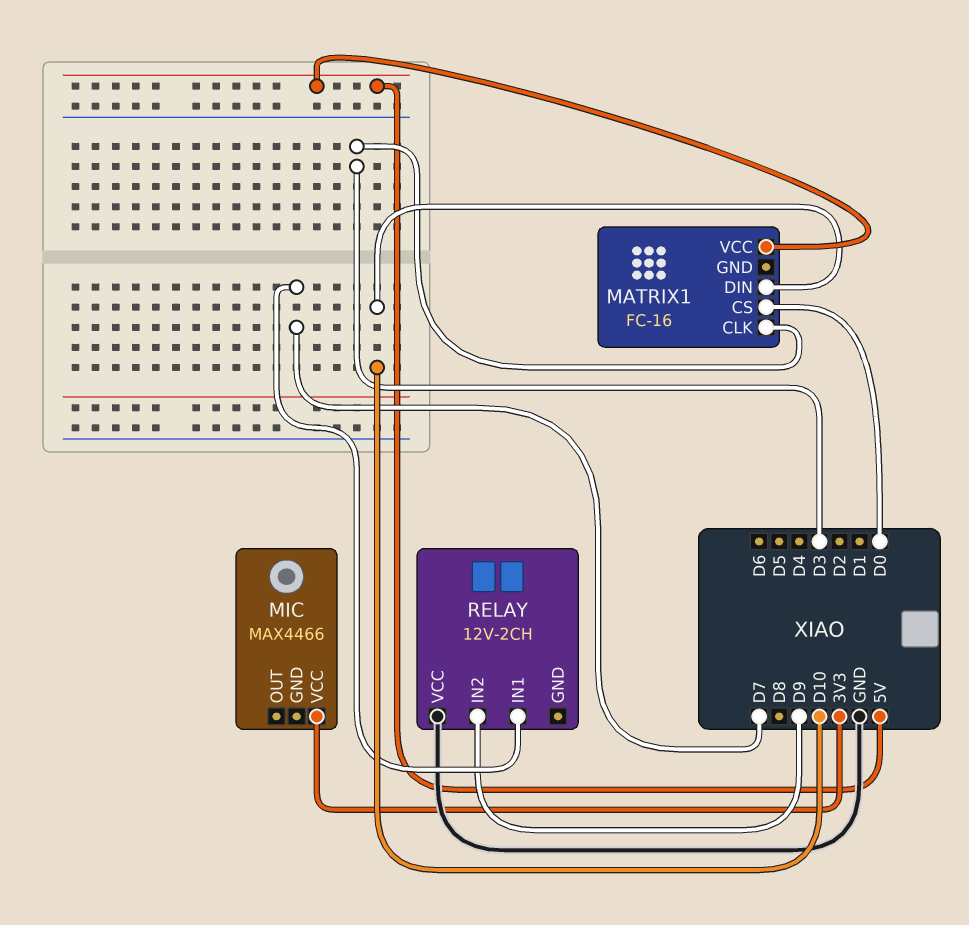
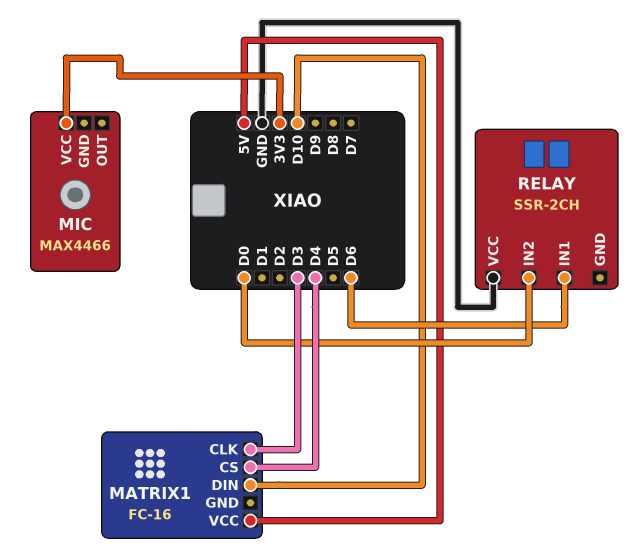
MATRIX1 pin CS: D0 -> D4
RELAY: 12V-2CH -> SSR-2CH
RELAY pin IN1: D7 -> D6
RELAY pin IN2: D9 -> D0

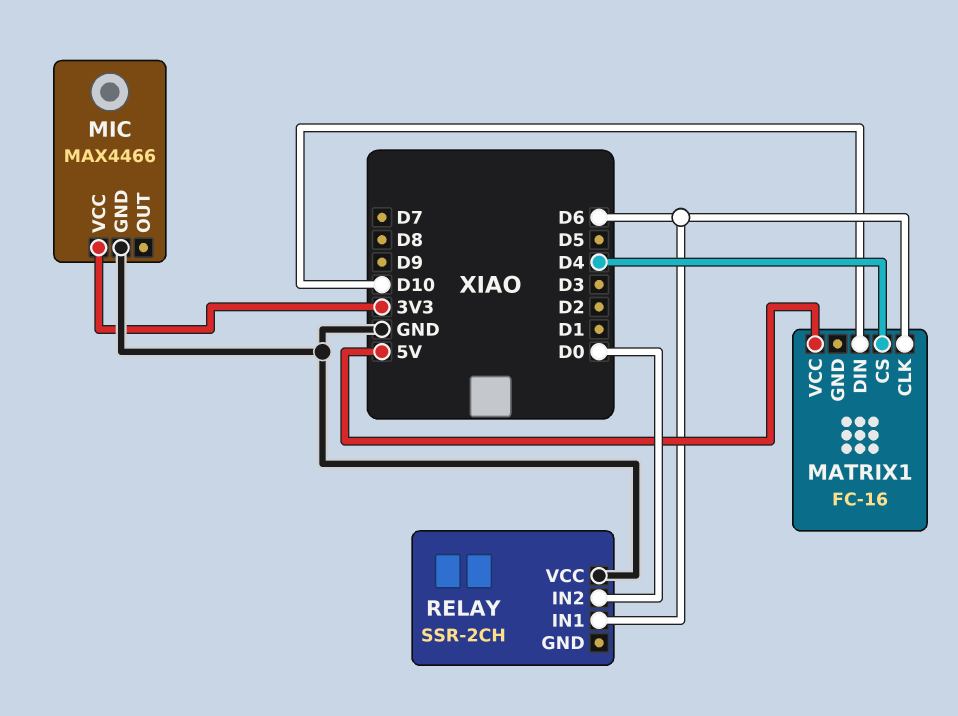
MATRIX1 pin CLK: D3 -> D6
MIC pin GND: none -> GND

